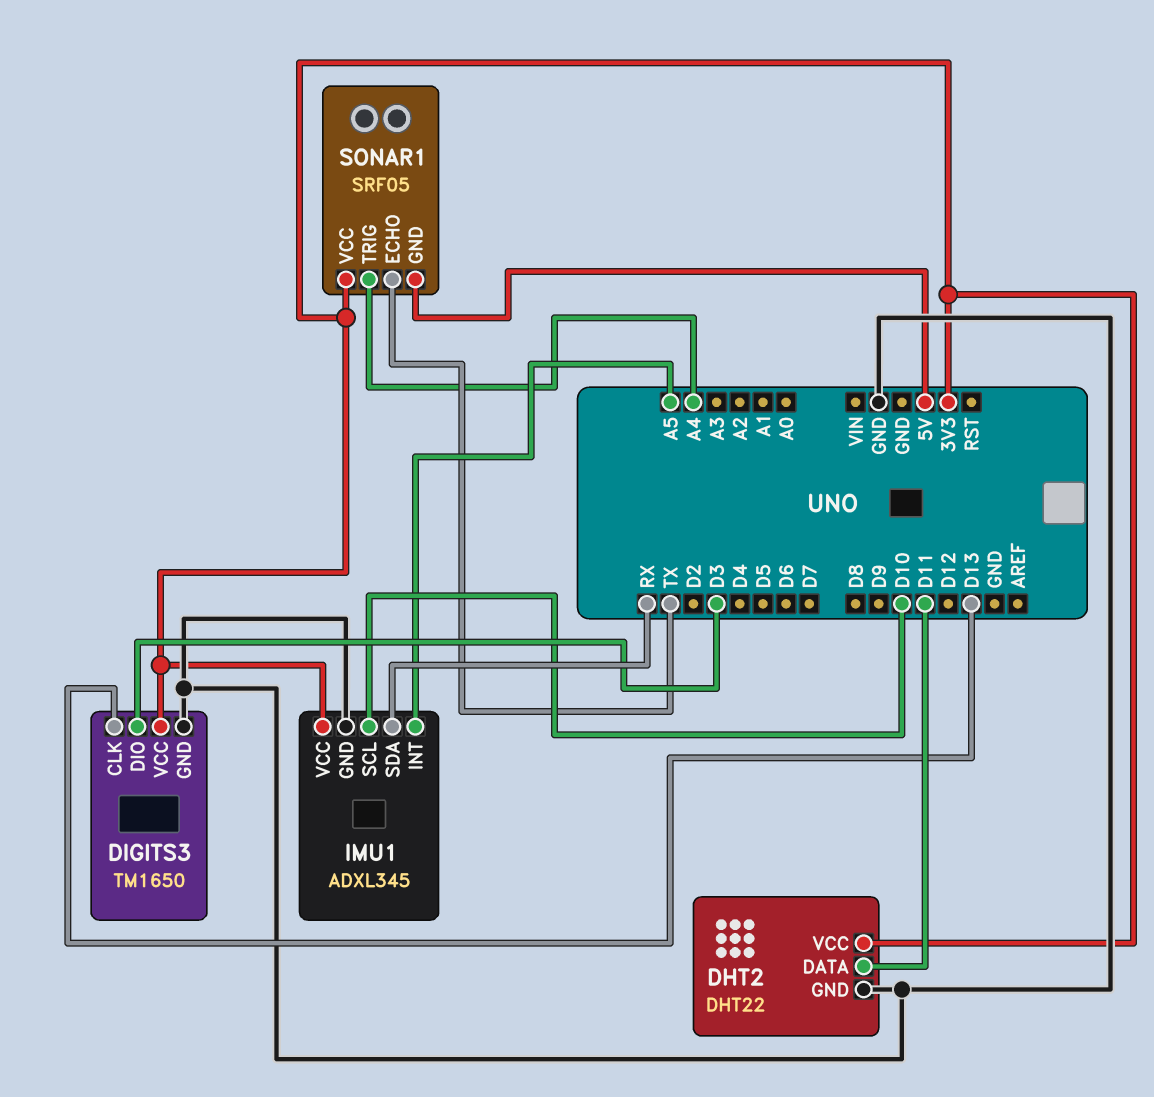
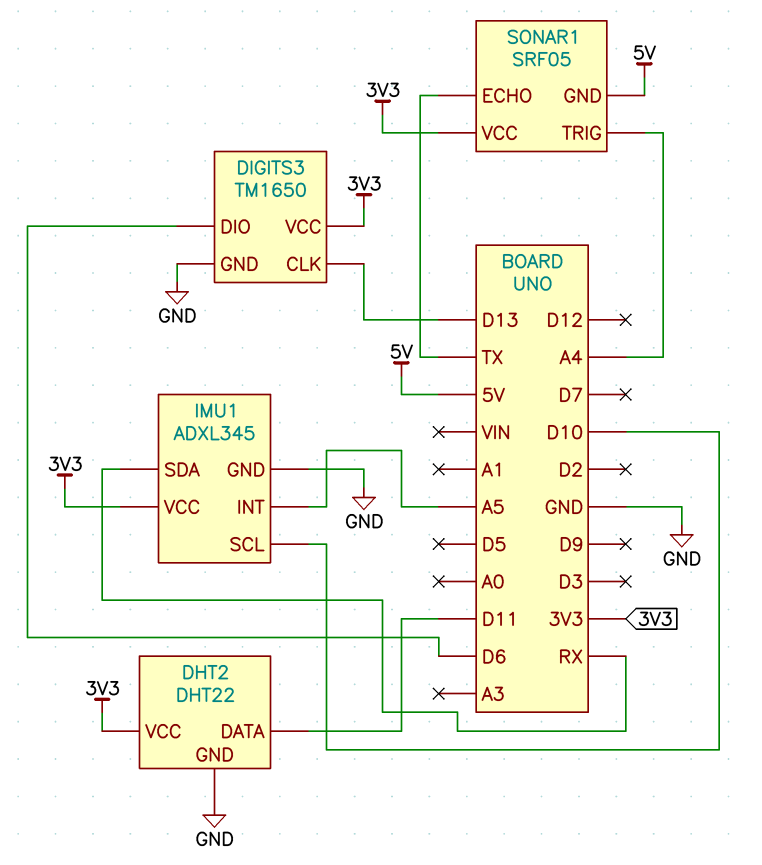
DIGITS3 pin DIO: D3 -> D6

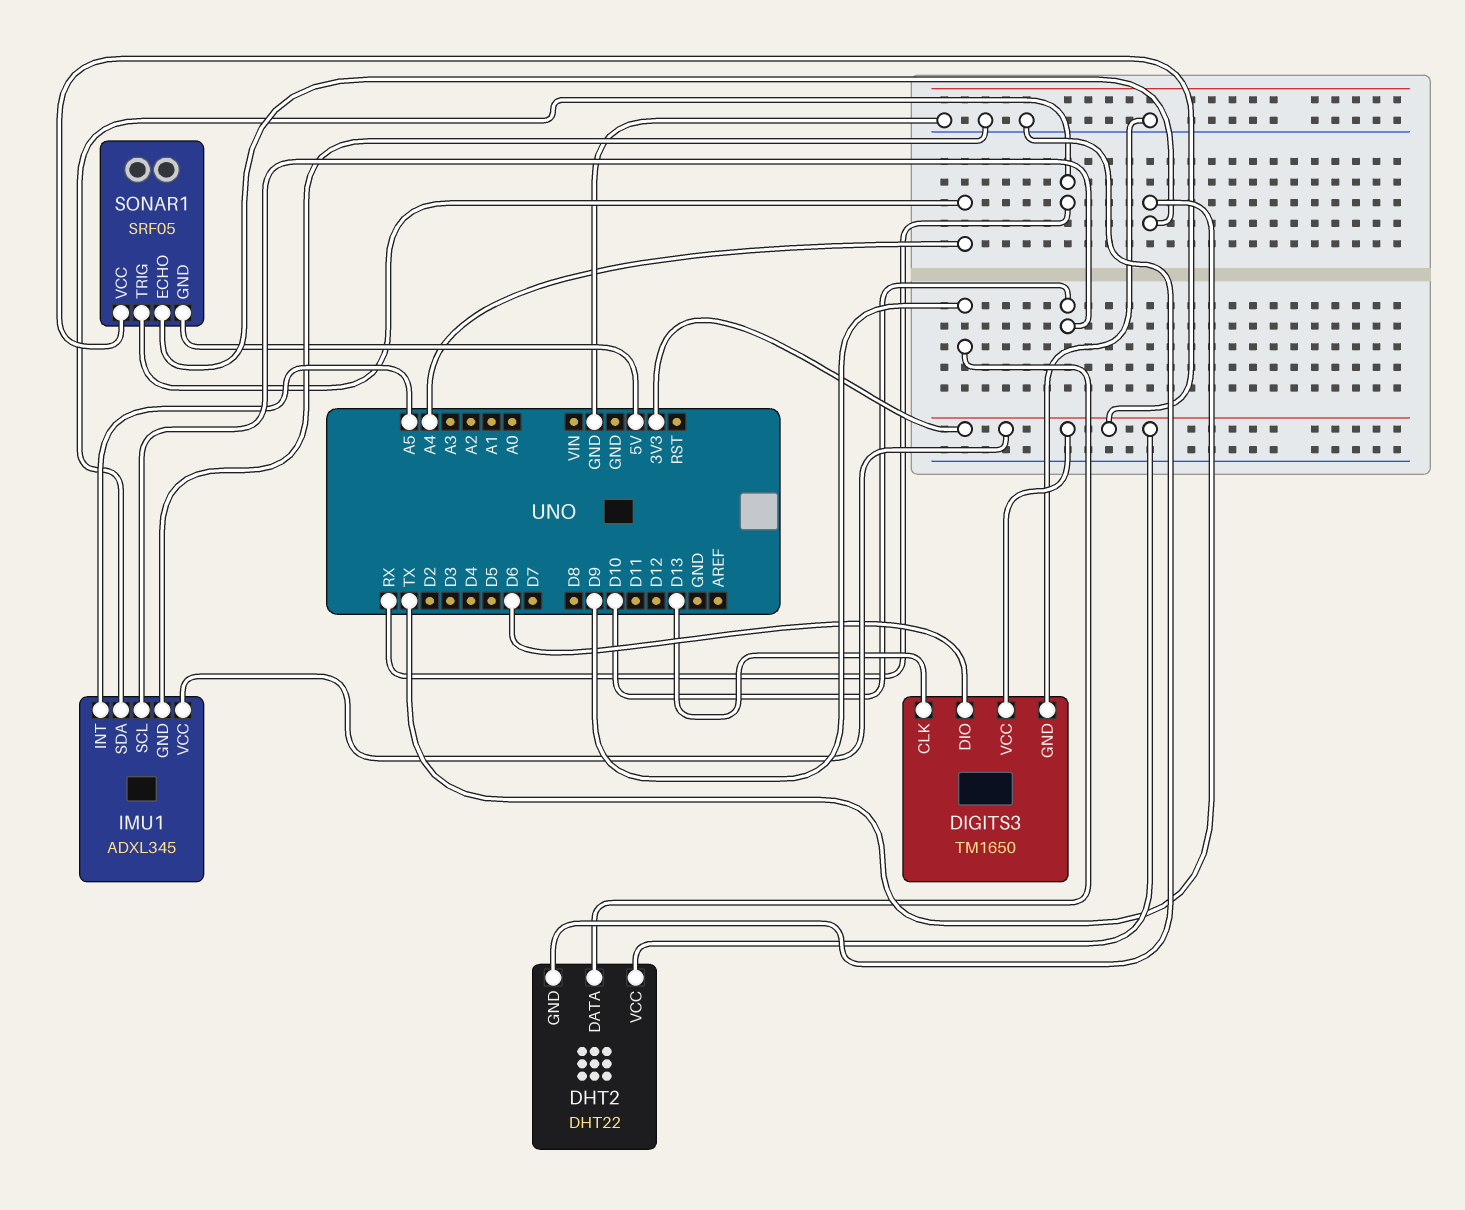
DHT2 pin DATA: D11 -> D9

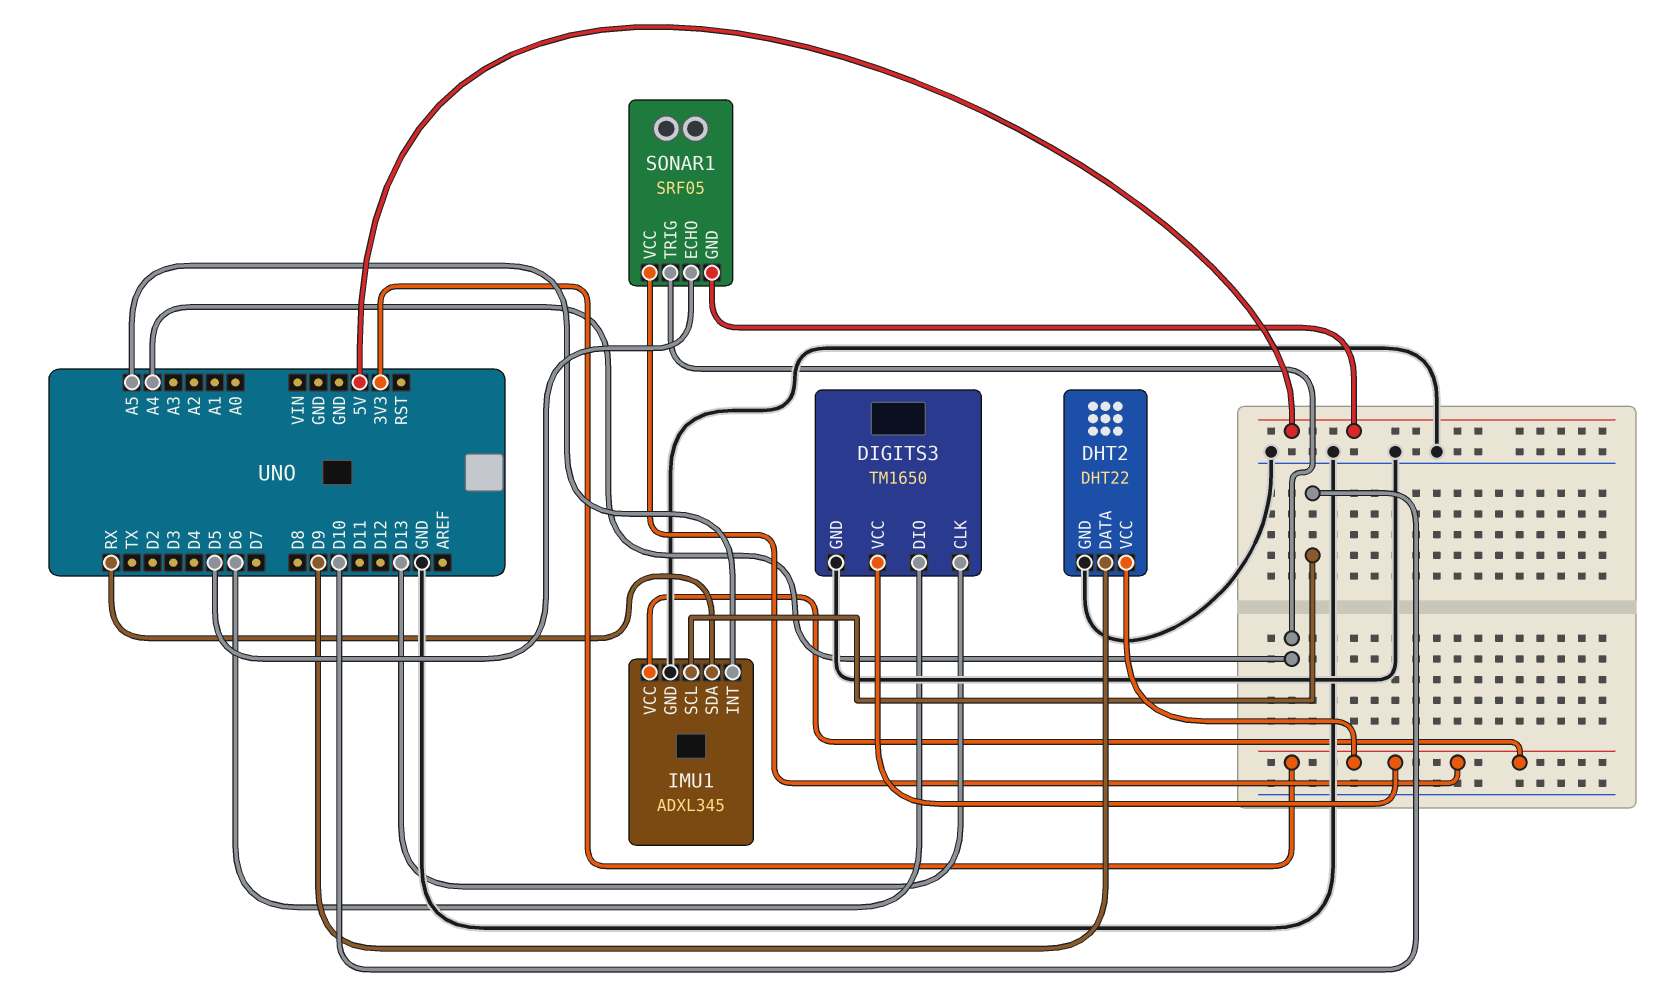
SONAR1 pin ECHO: TX -> D5

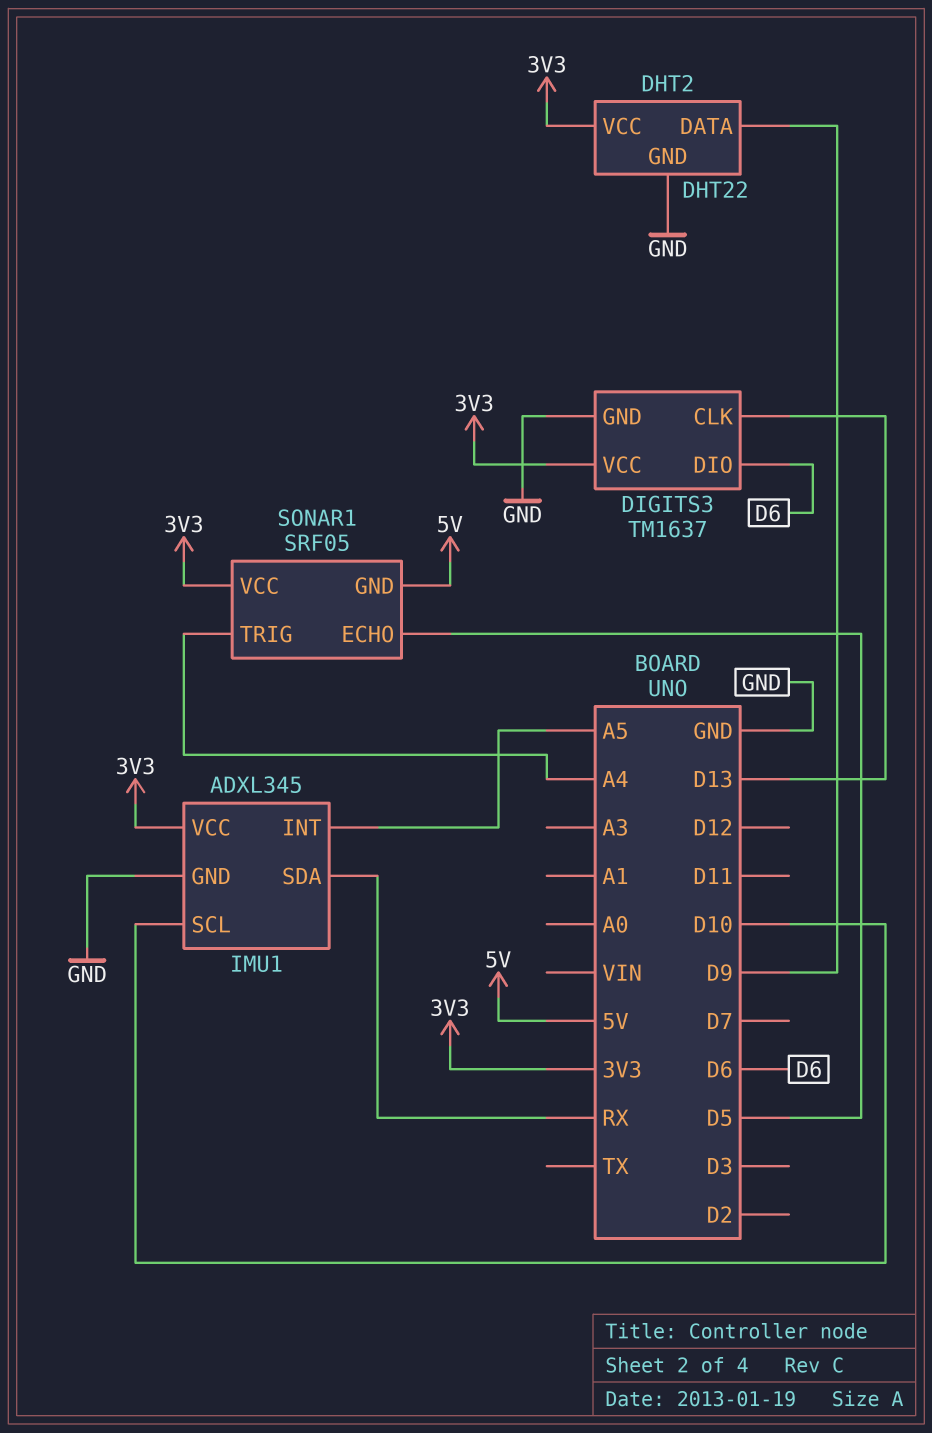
DIGITS3: TM1650 -> TM1637

